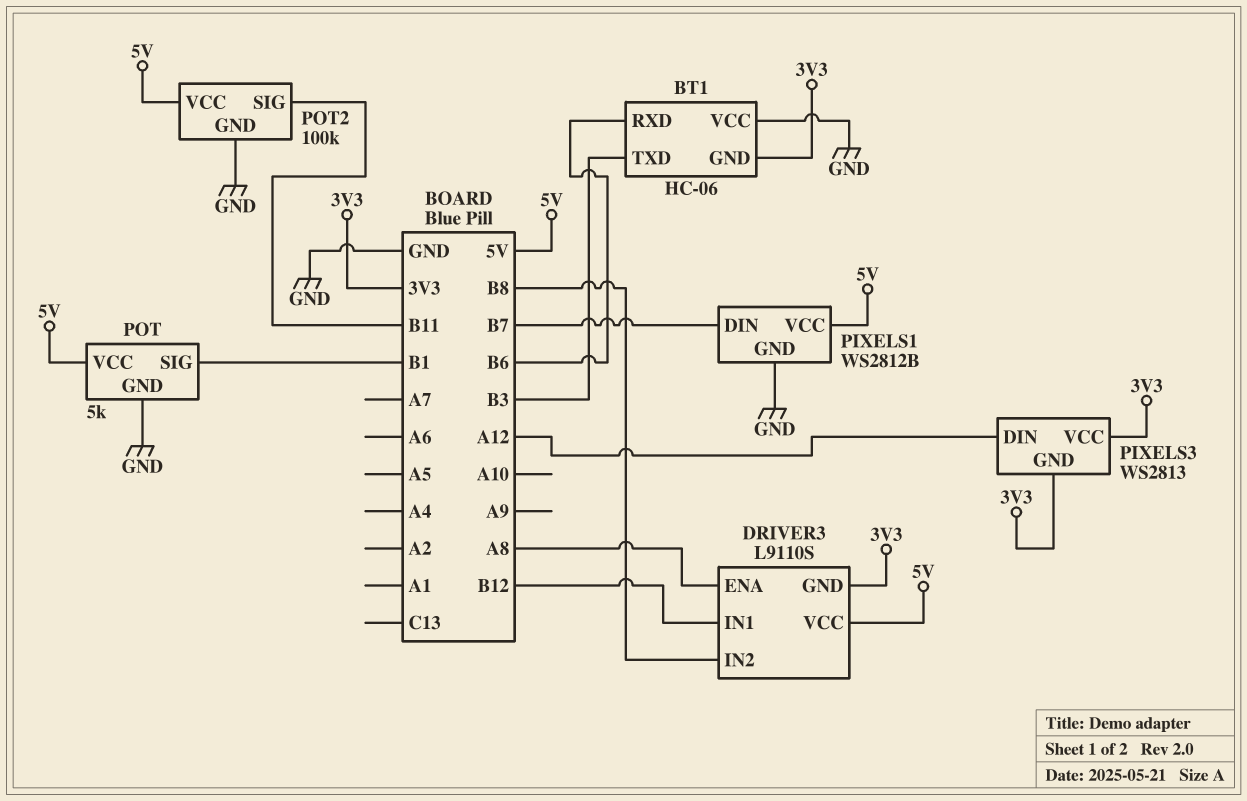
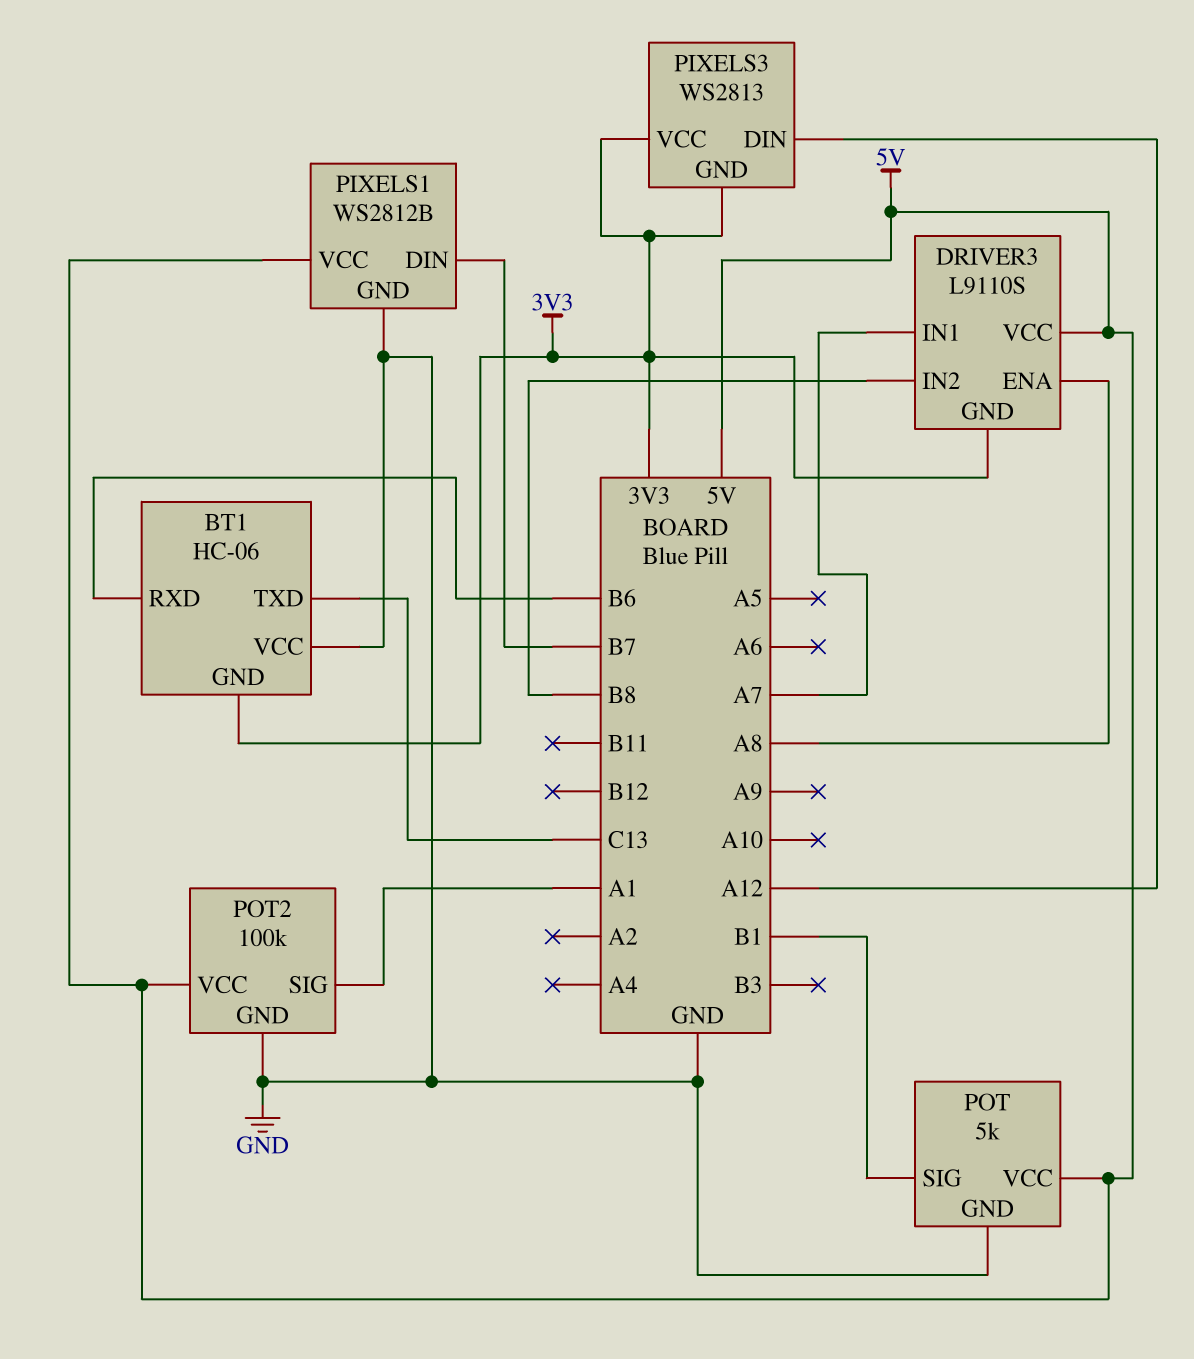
BT1 pin TXD: B3 -> C13
DRIVER3 pin IN1: B12 -> A7
POT2 pin SIG: B11 -> A1

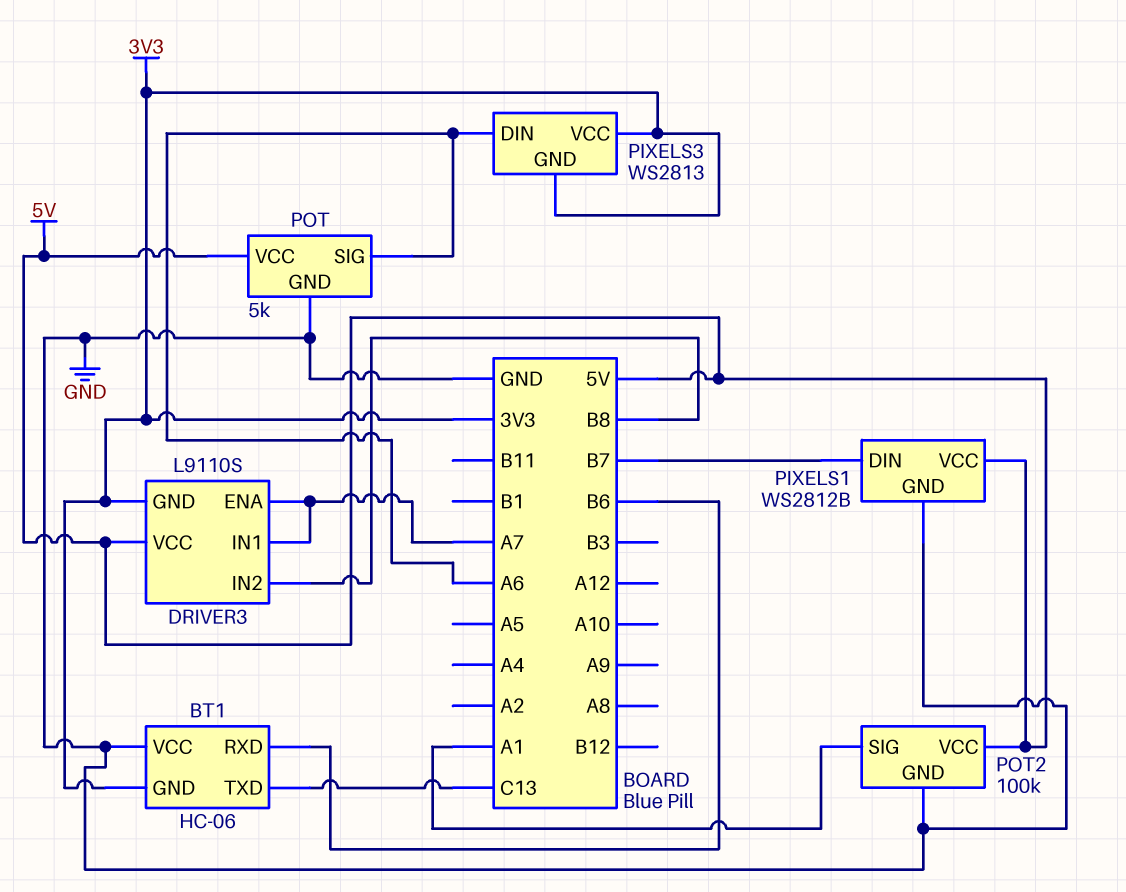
DRIVER3 pin ENA: A8 -> A7
PIXELS3 pin DIN: A12 -> A6
POT pin SIG: B1 -> A6

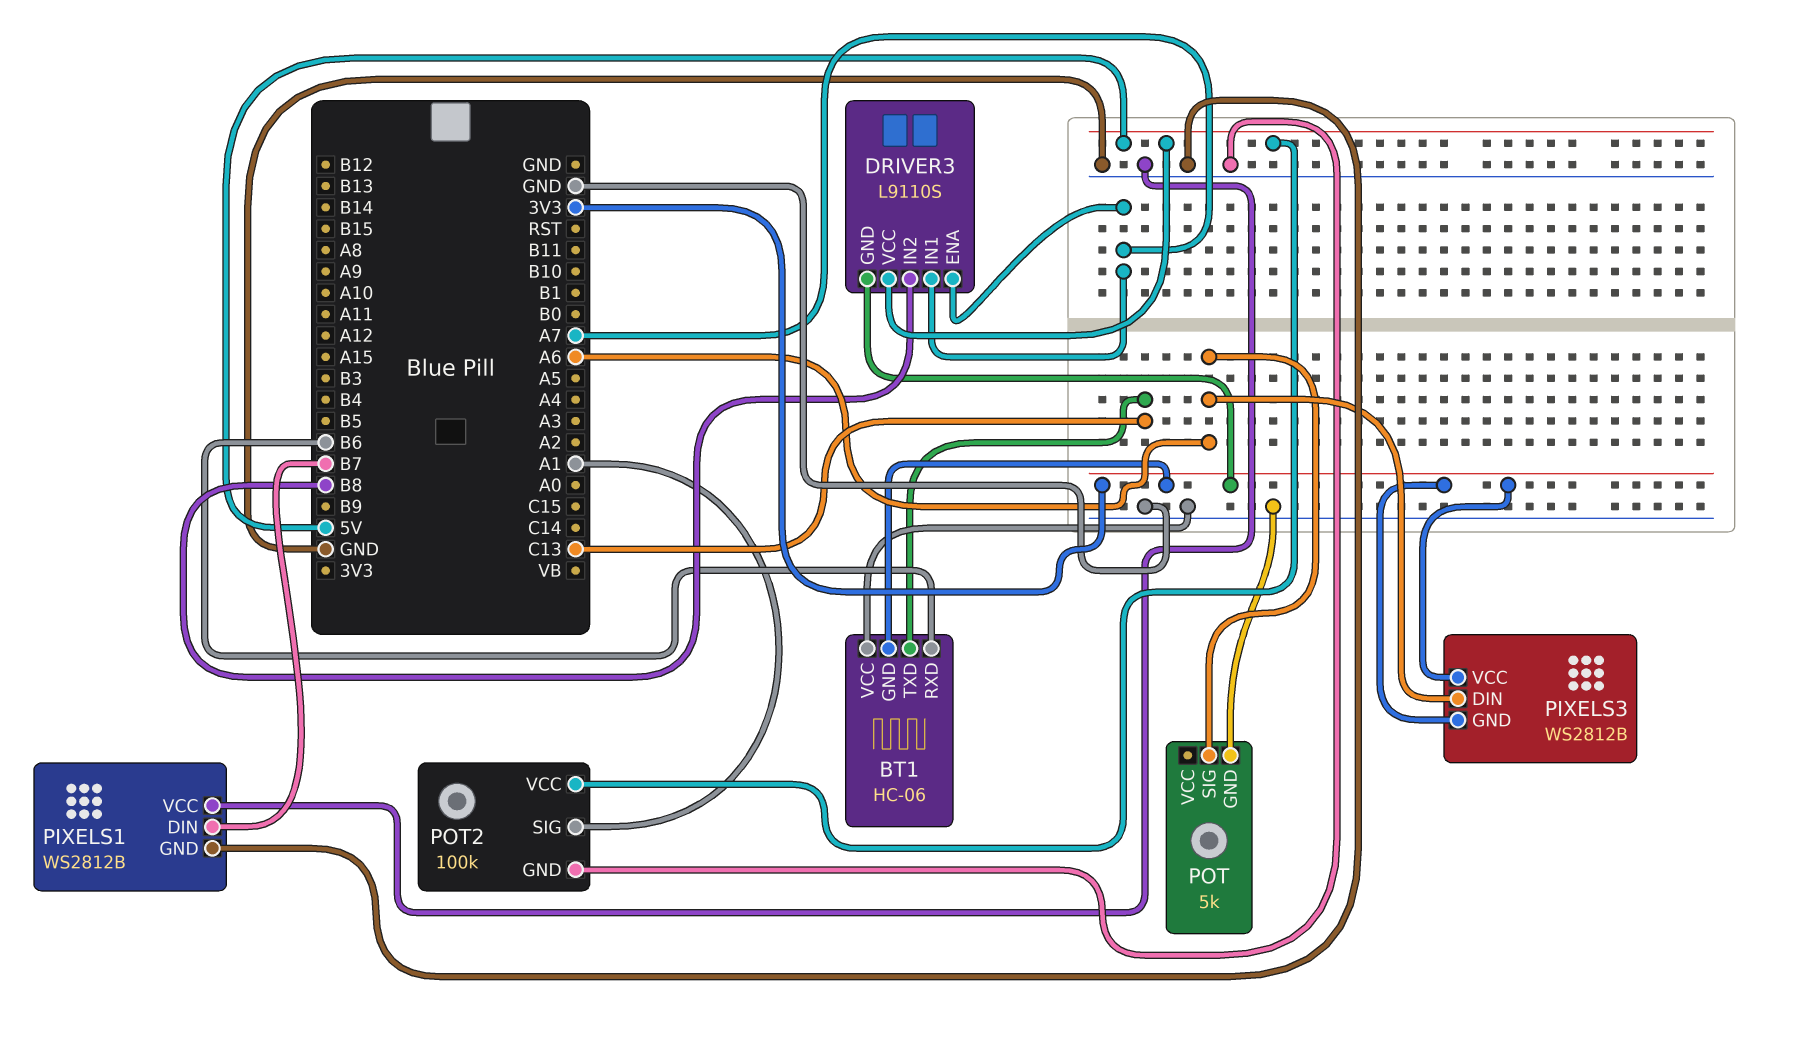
PIXELS1 pin VCC: 5V -> GND
PIXELS3: WS2813 -> WS2812B
POT pin VCC: 5V -> none

